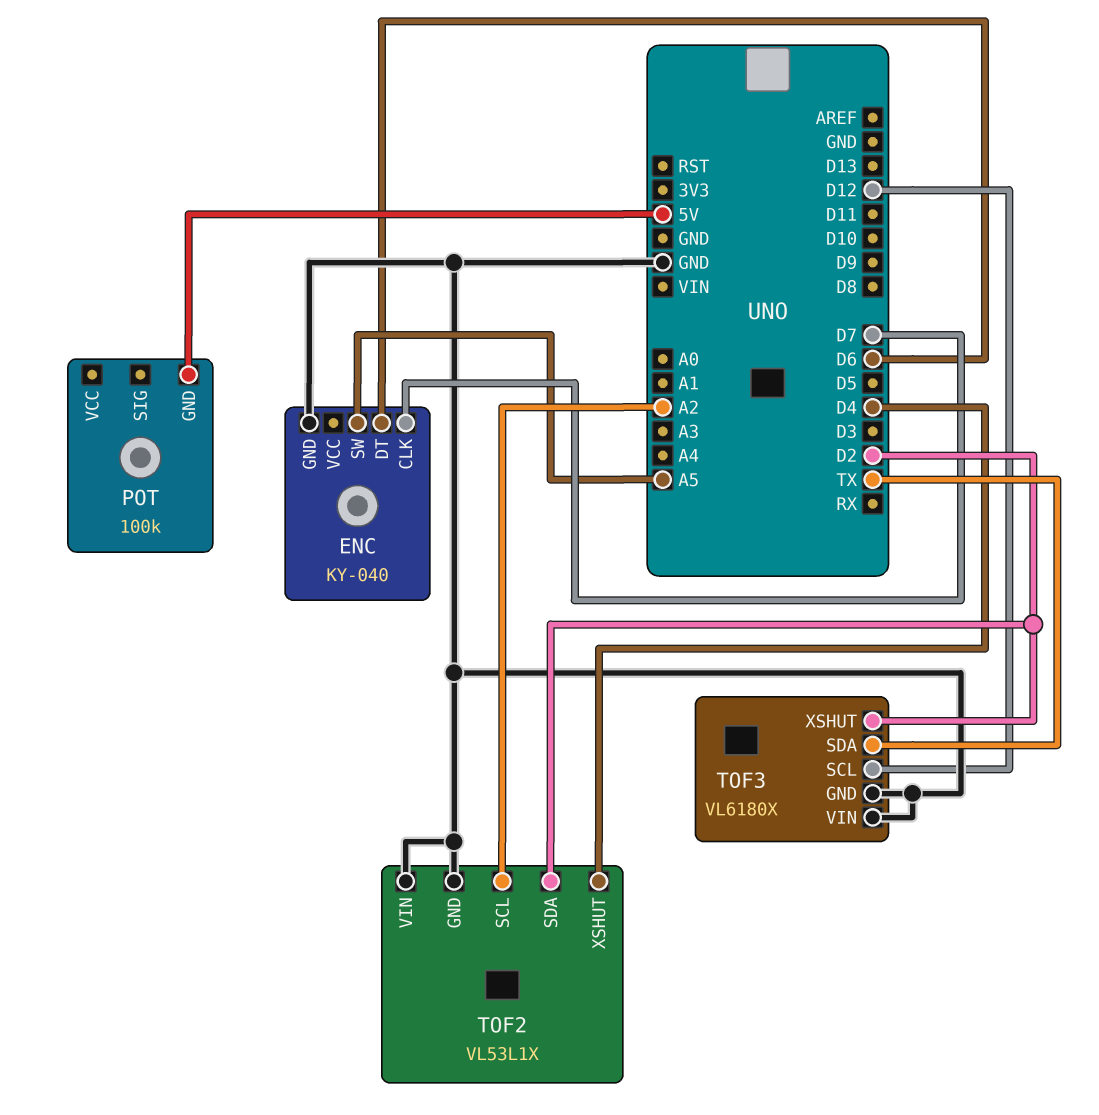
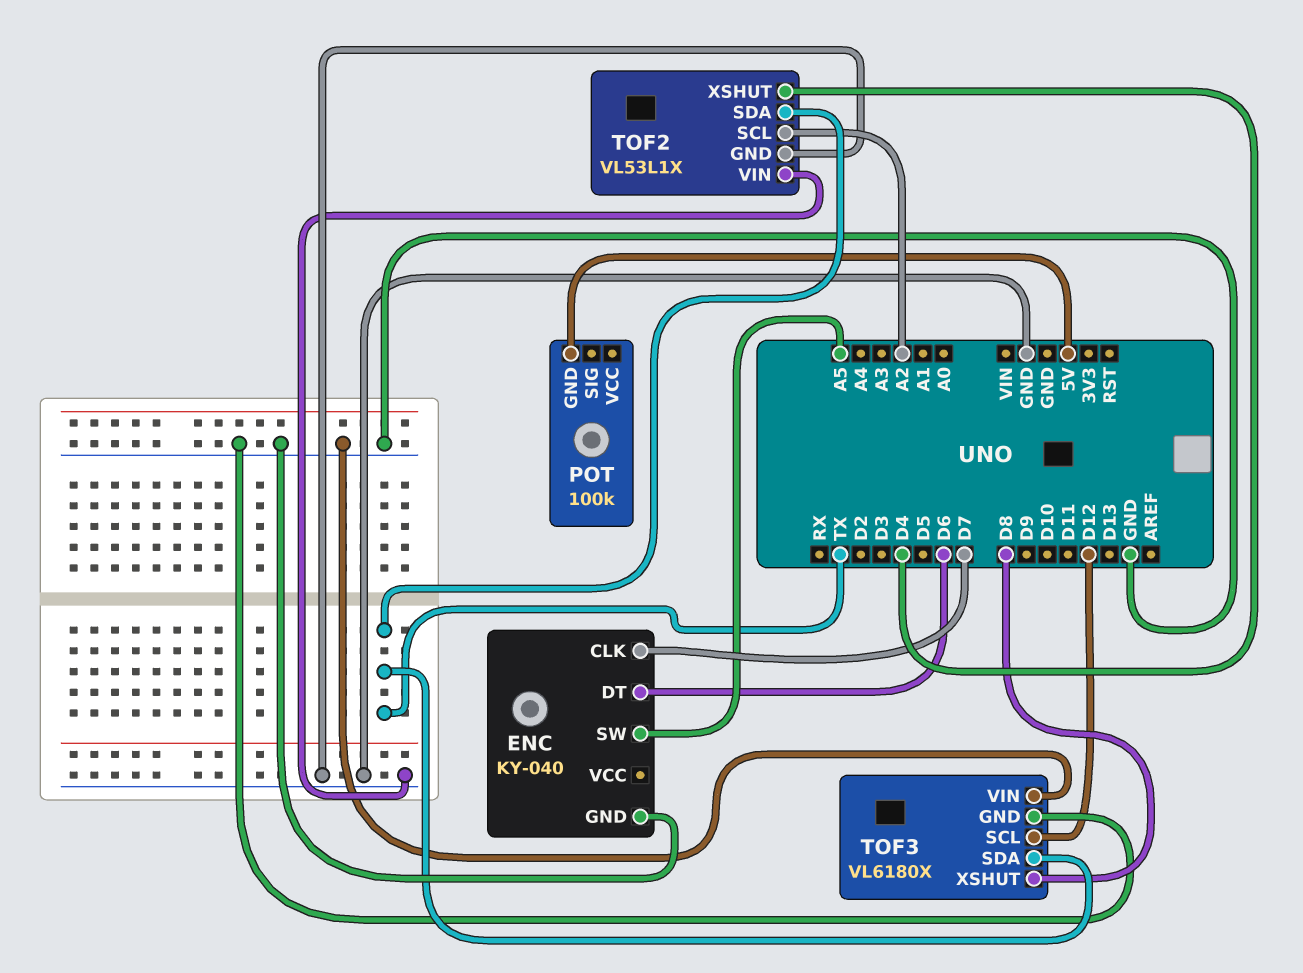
TOF2 pin SDA: D2 -> TX
TOF3 pin XSHUT: D2 -> D8

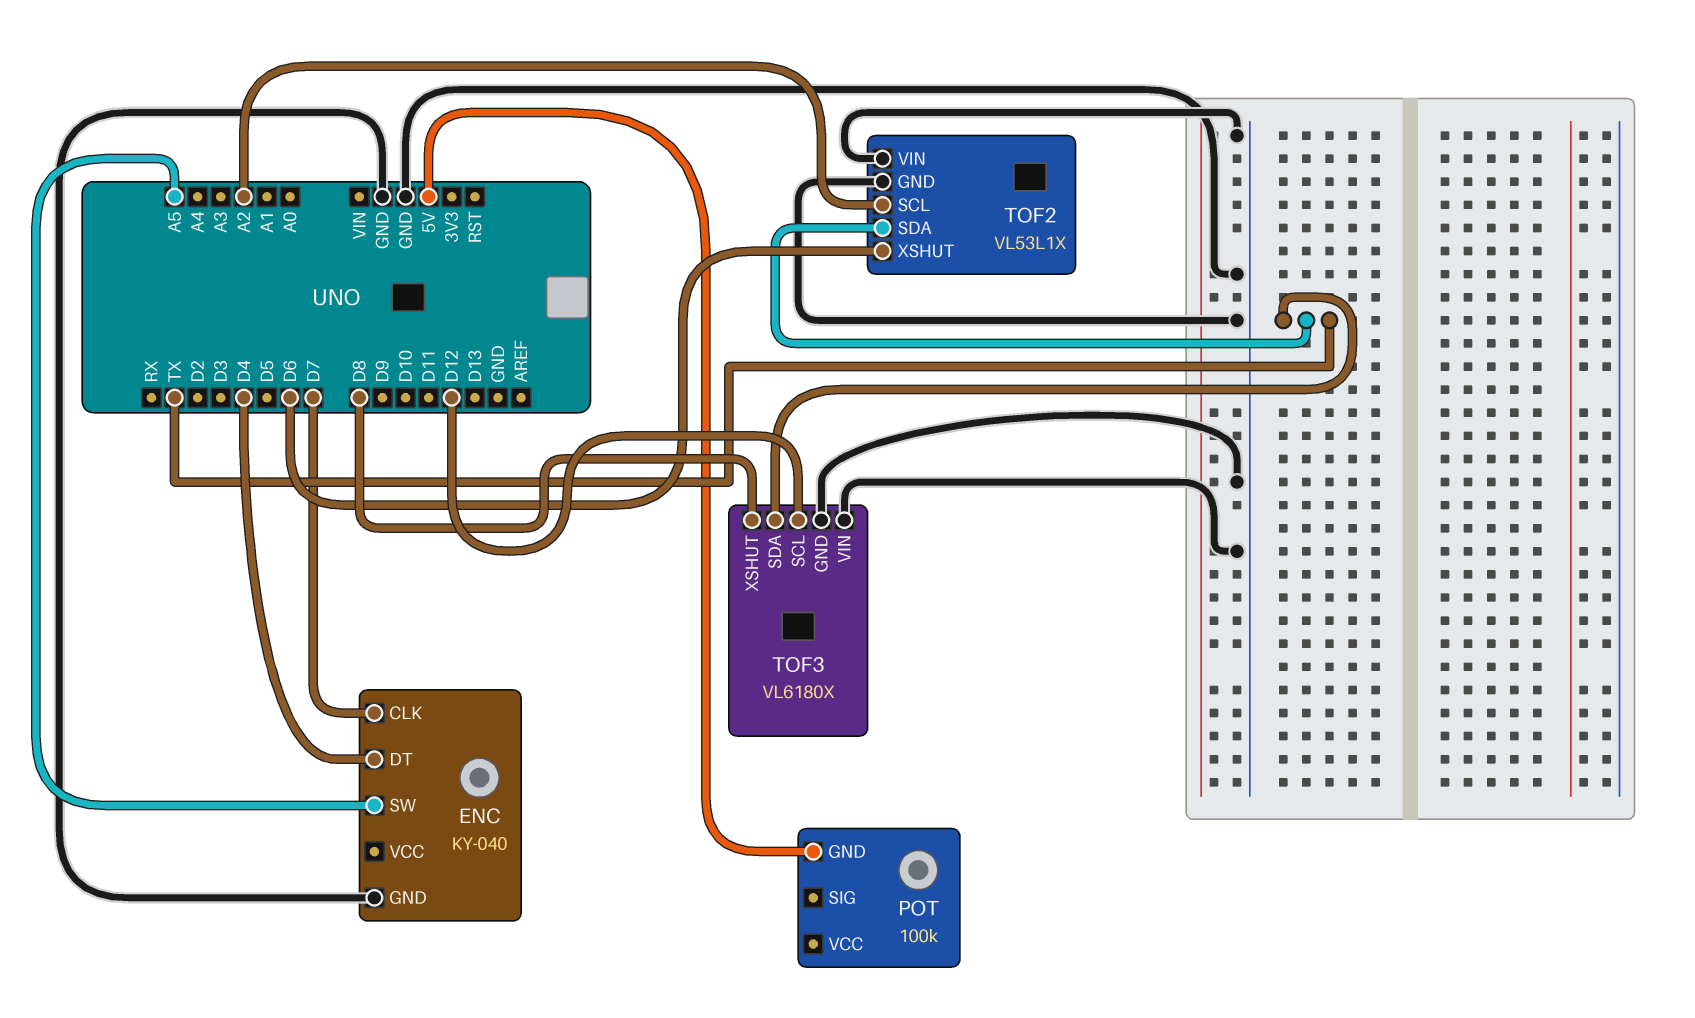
ENC pin DT: D6 -> D4
TOF2 pin XSHUT: D4 -> D6

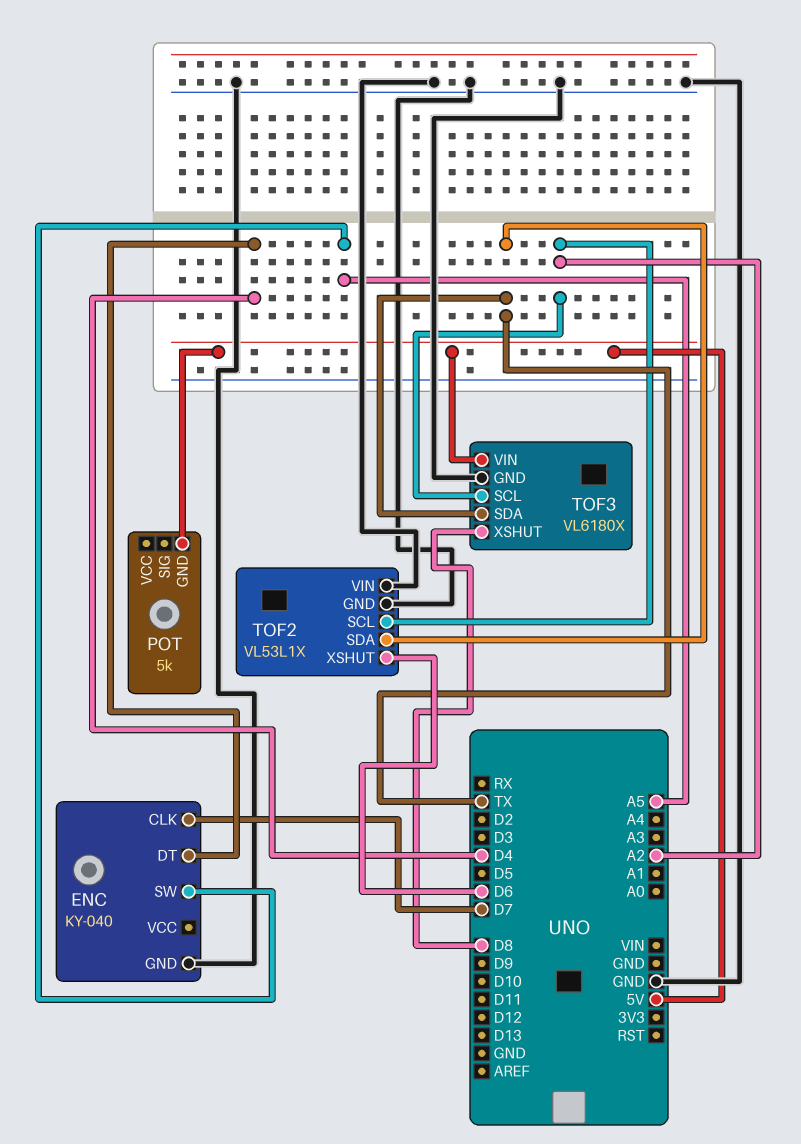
POT: 100k -> 5k
TOF3 pin SCL: D12 -> A2
TOF3 pin VIN: GND -> 5V

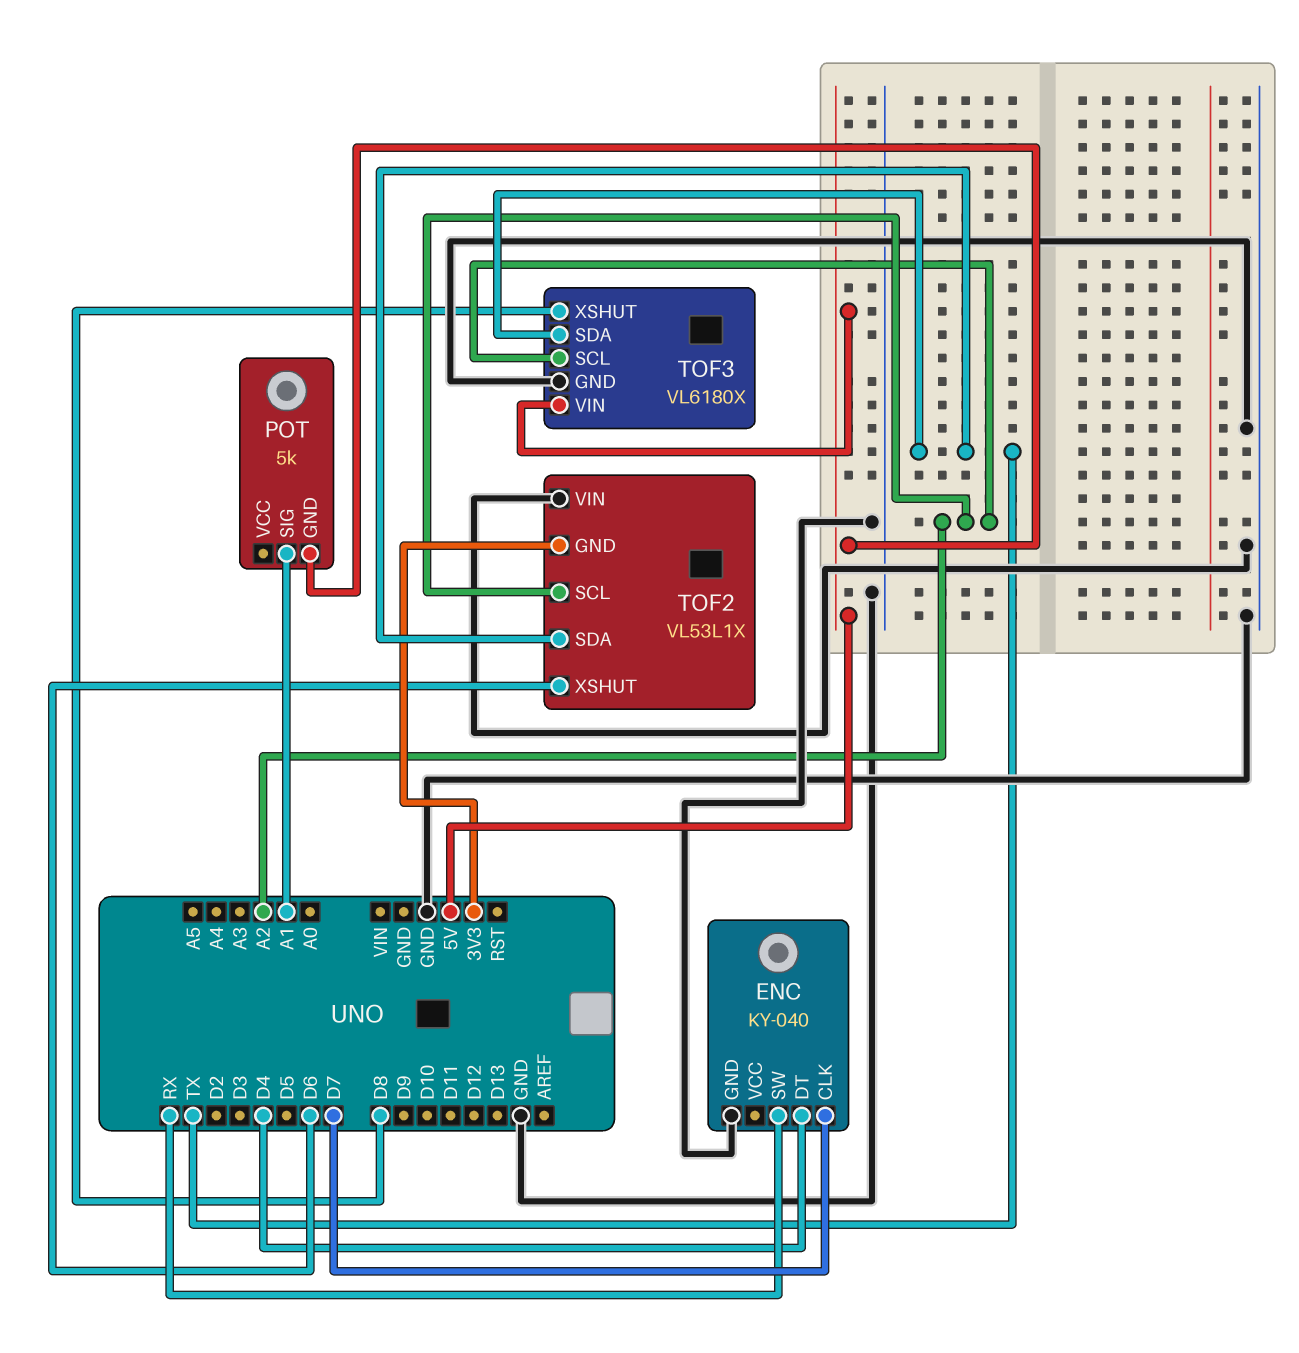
ENC pin SW: A5 -> RX
POT pin SIG: none -> A1
TOF2 pin GND: GND -> 3V3

